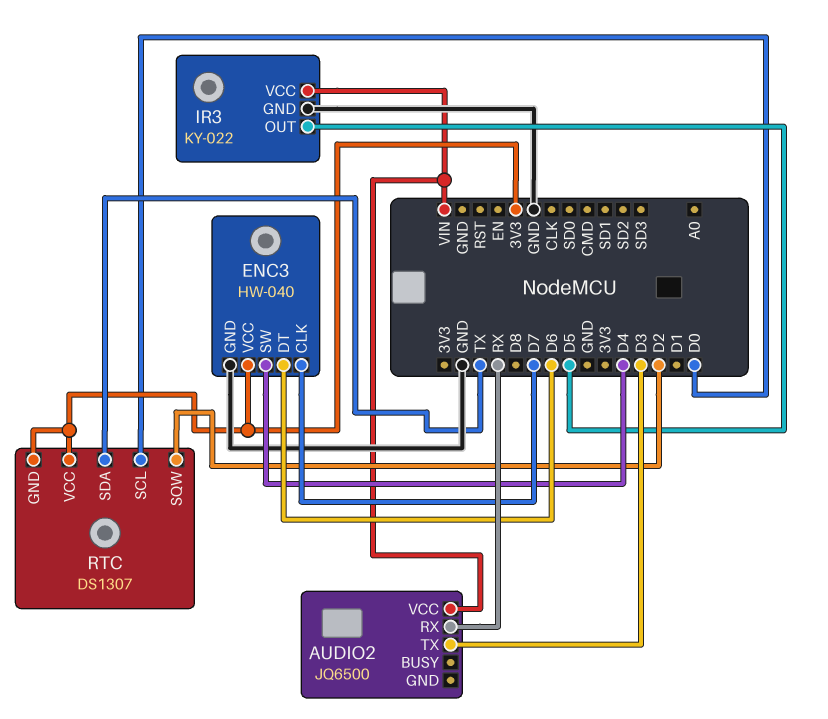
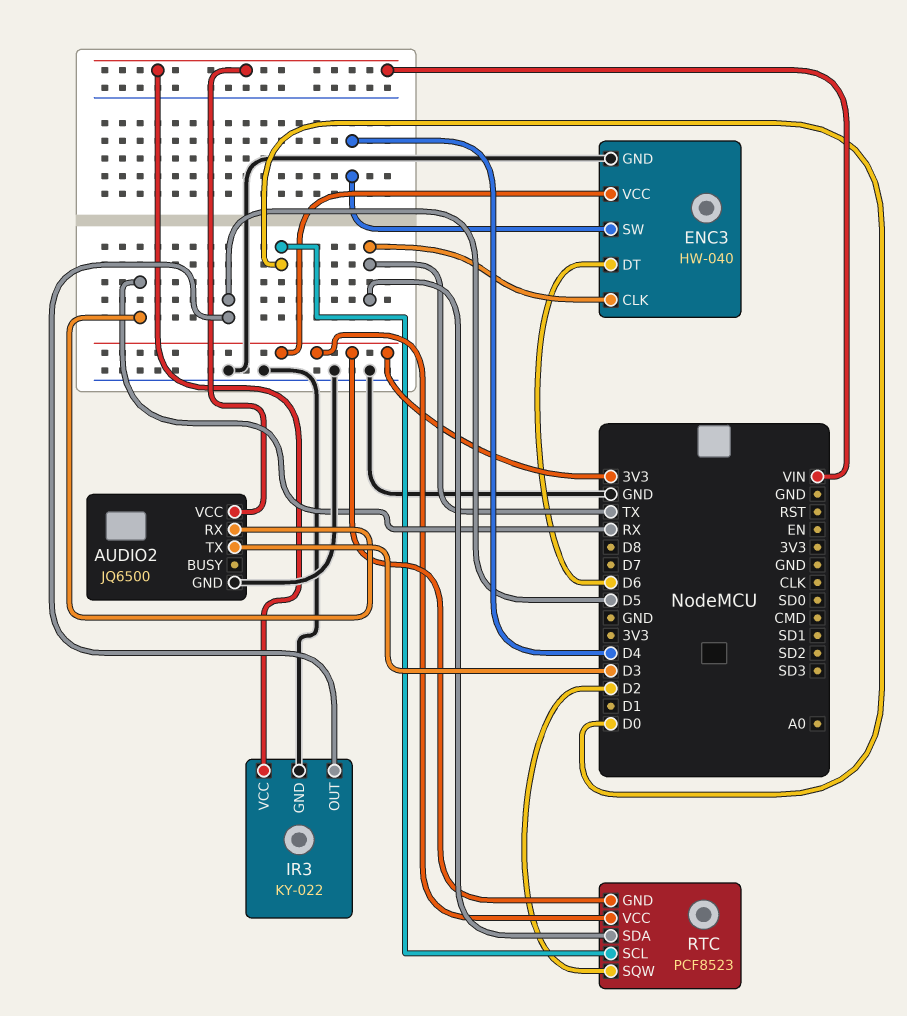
AUDIO2 pin GND: none -> GND
ENC3 pin CLK: D7 -> TX
RTC: DS1307 -> PCF8523

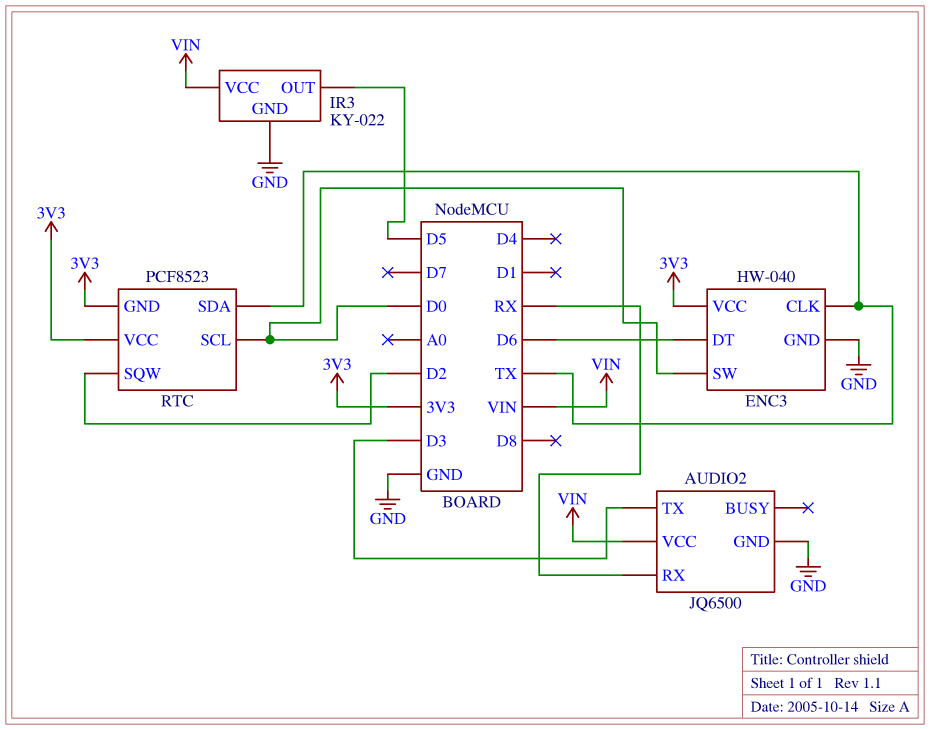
ENC3 pin SW: D4 -> D0

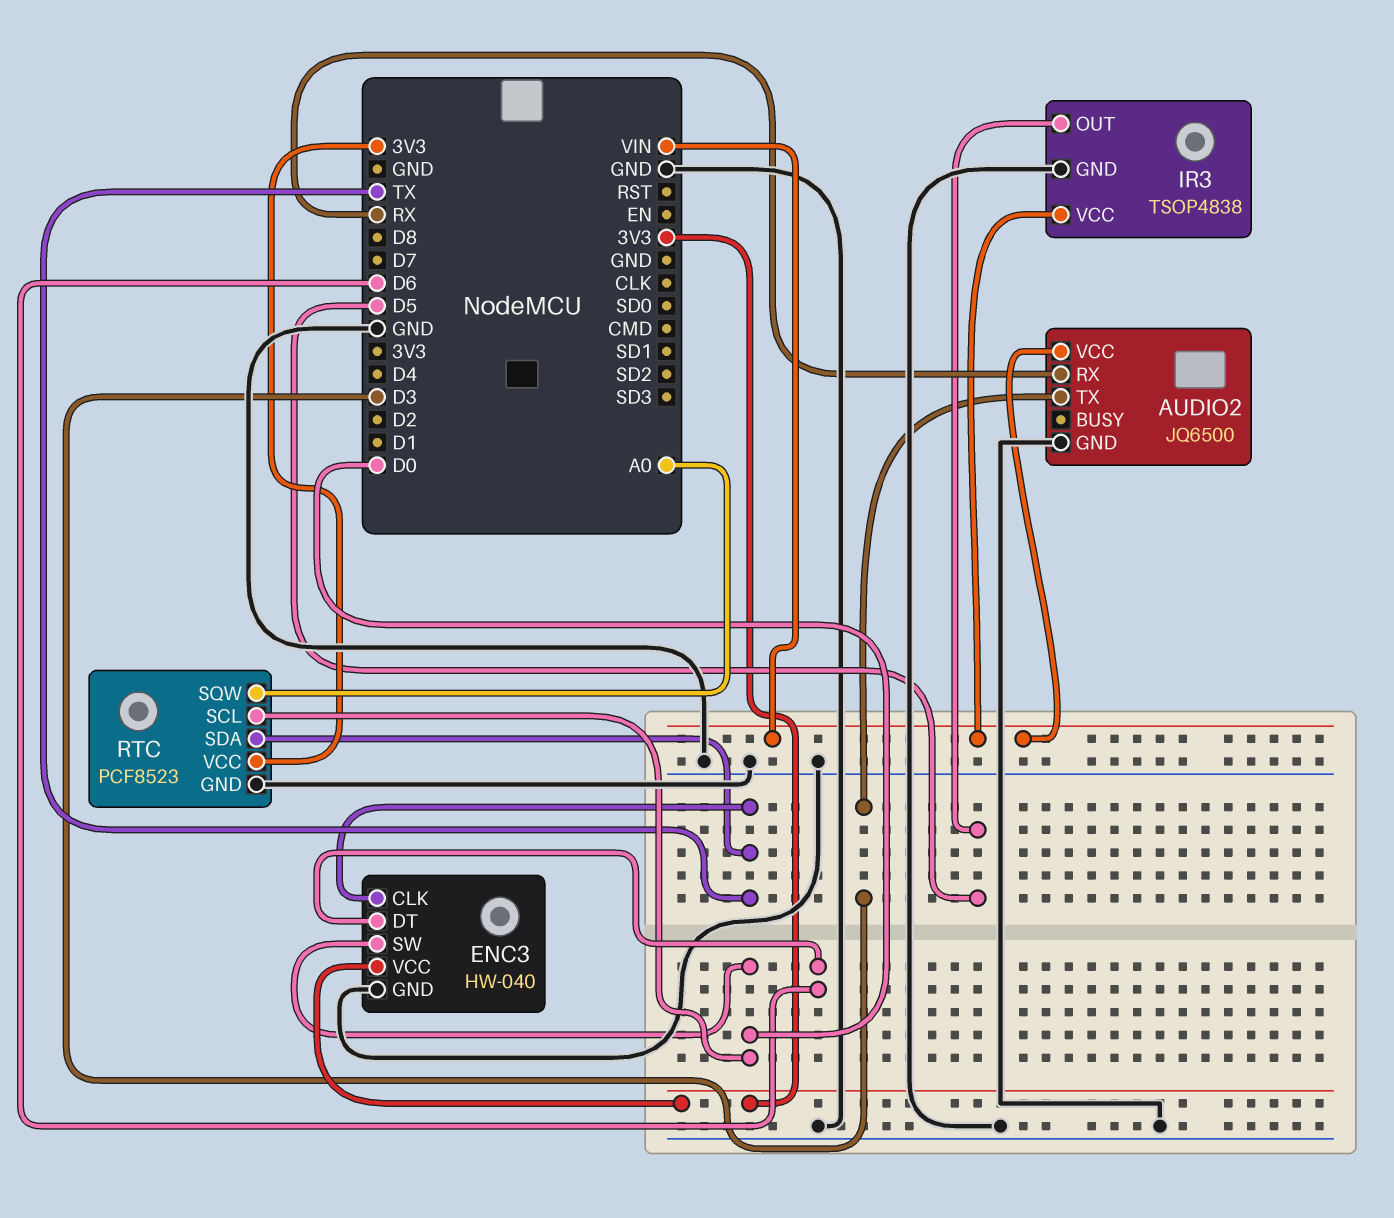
IR3: KY-022 -> TSOP4838
RTC pin GND: 3V3 -> GND
RTC pin SQW: D2 -> A0

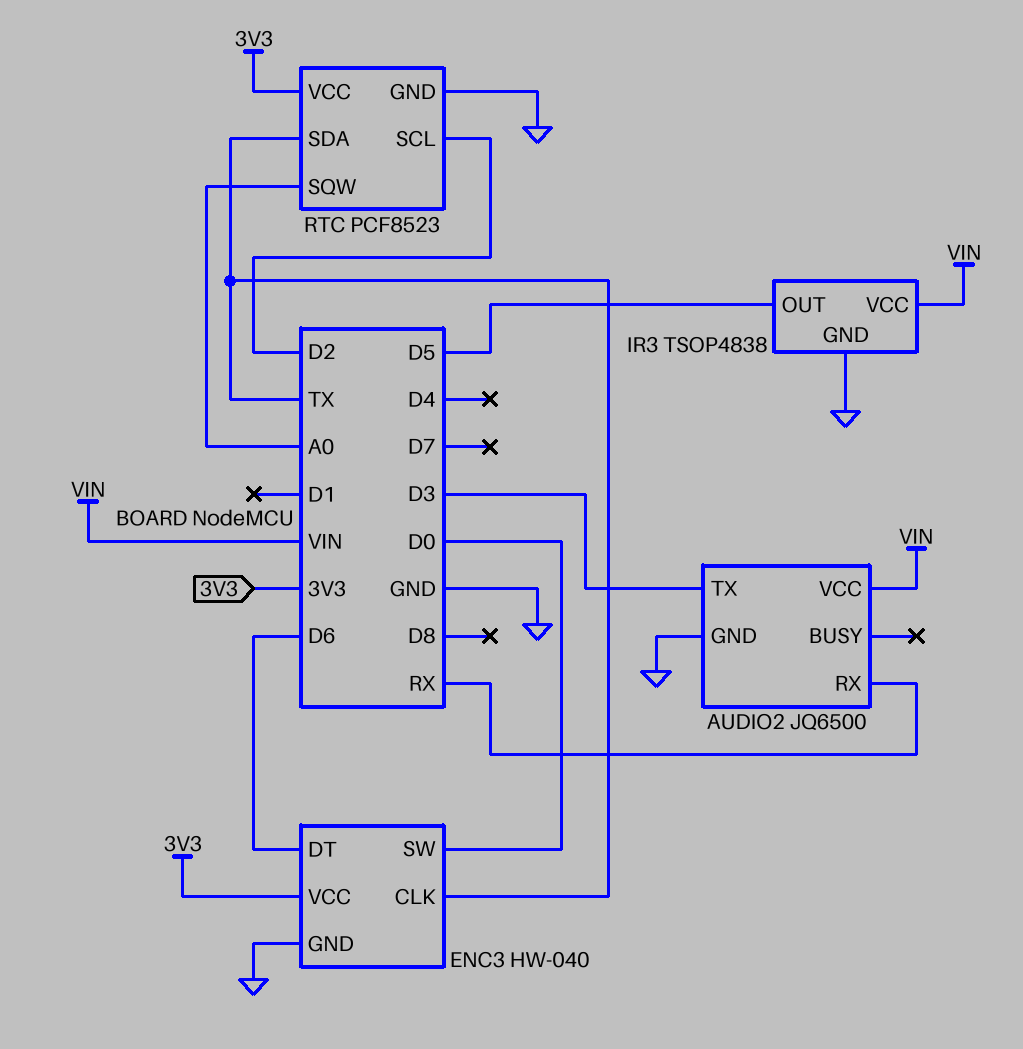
RTC pin SCL: D0 -> D2

